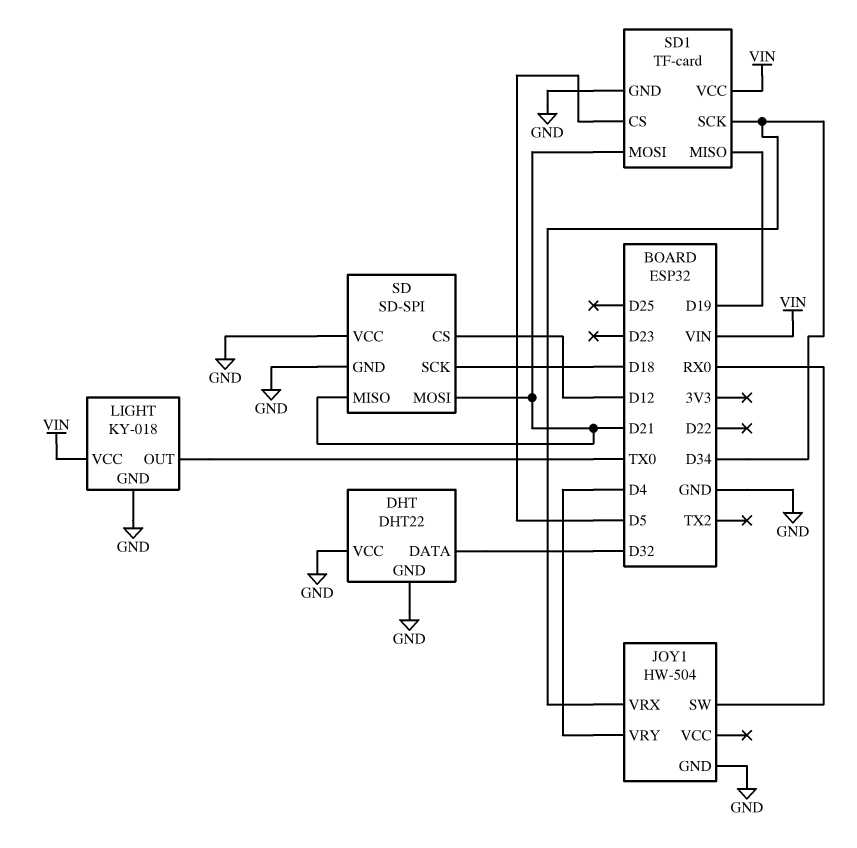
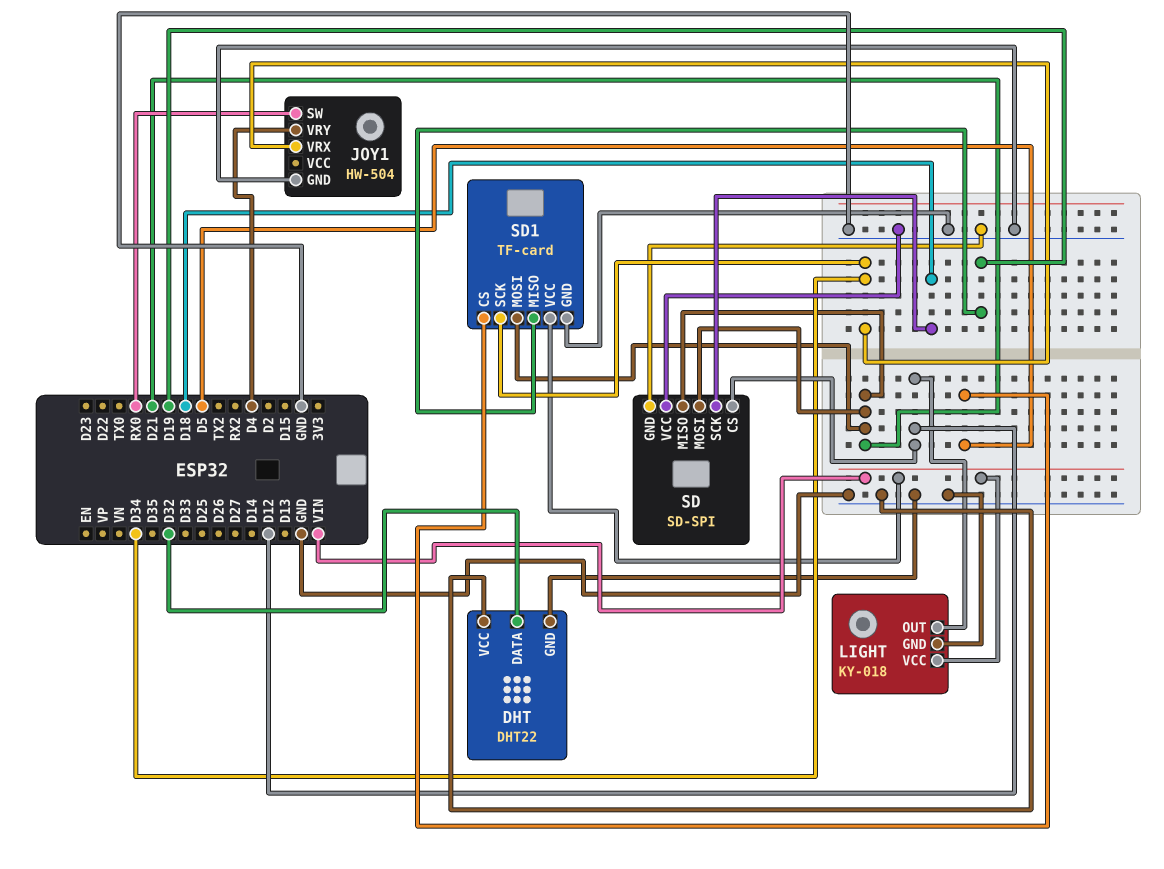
LIGHT pin OUT: TX0 -> D12

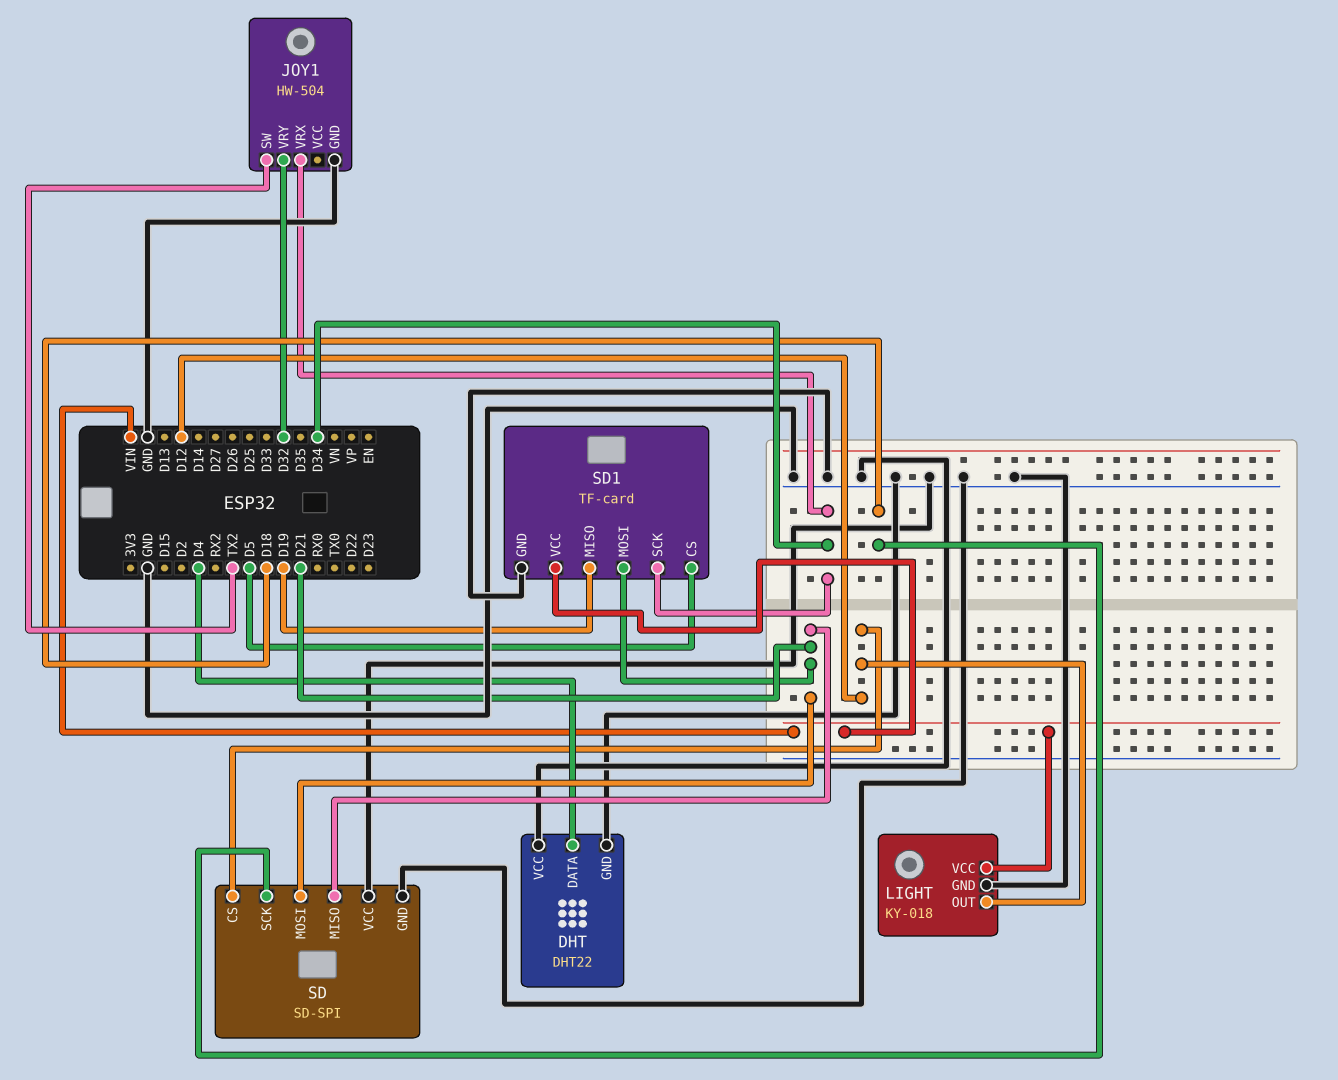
DHT pin DATA: D32 -> D4
JOY1 pin SW: RX0 -> TX2
JOY1 pin VRY: D4 -> D32

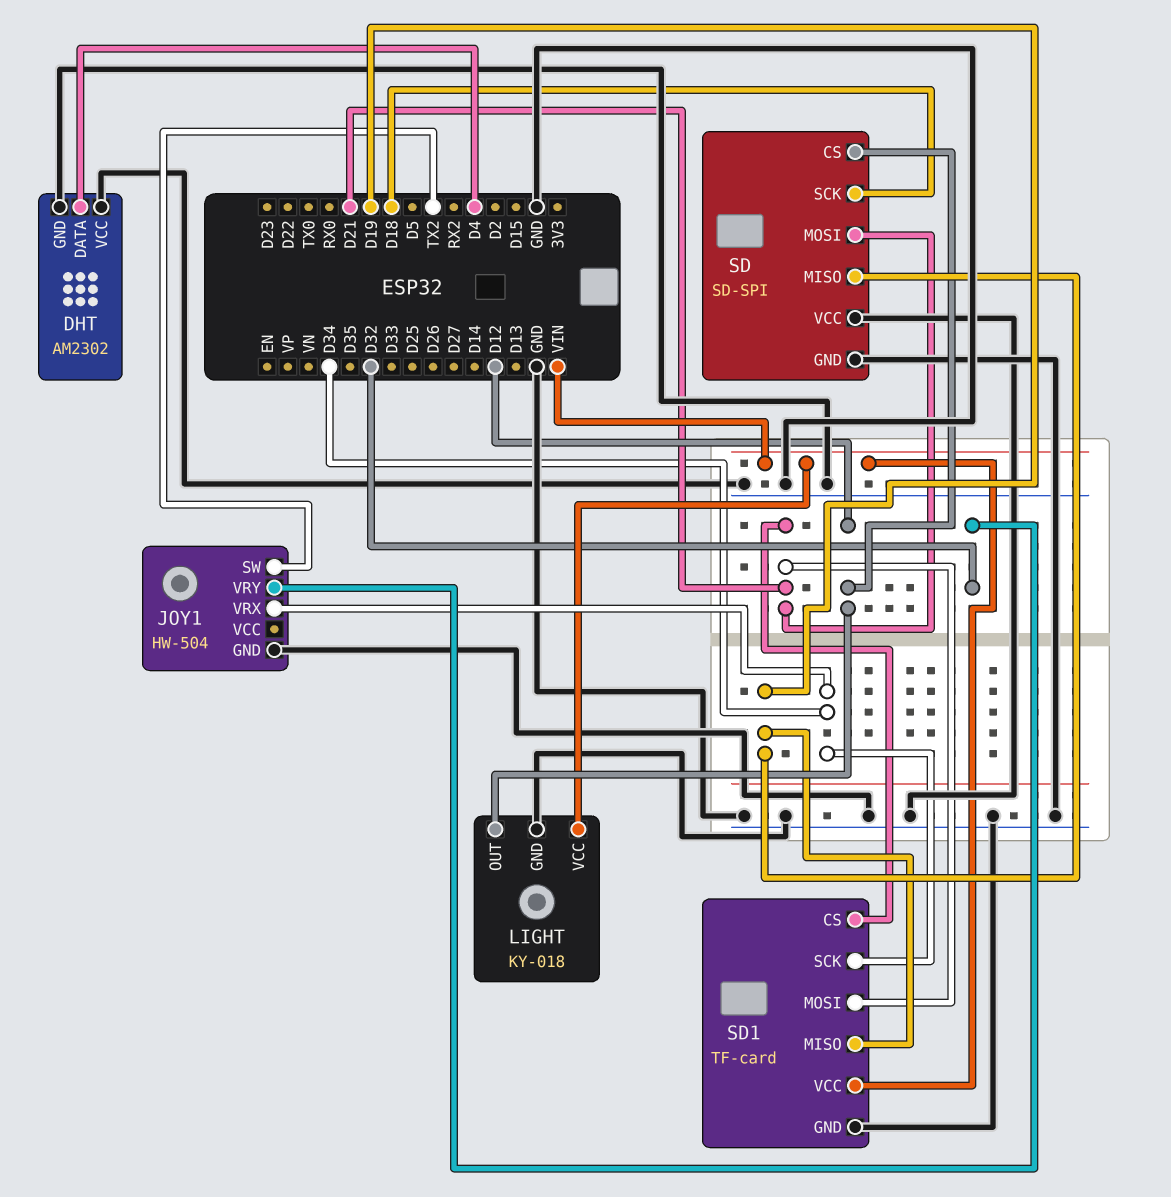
DHT: DHT22 -> AM2302
SD pin MISO: D21 -> D19
SD1 pin CS: D5 -> D21

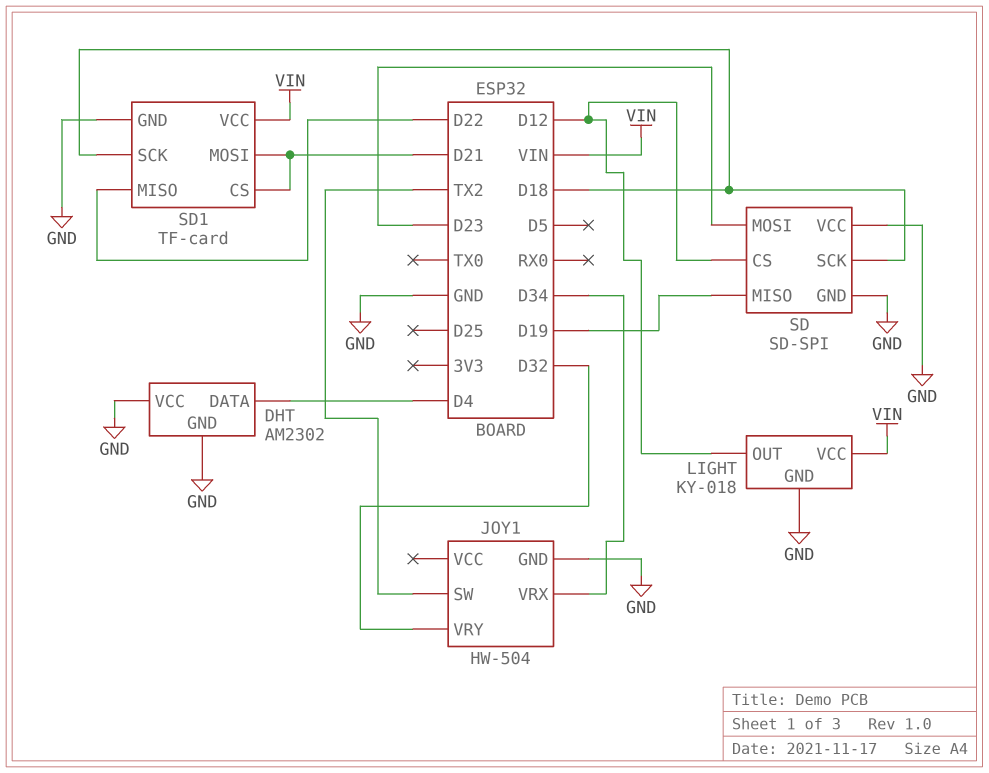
SD pin MOSI: D21 -> D23
SD1 pin MISO: D19 -> D22
SD1 pin SCK: D34 -> D18

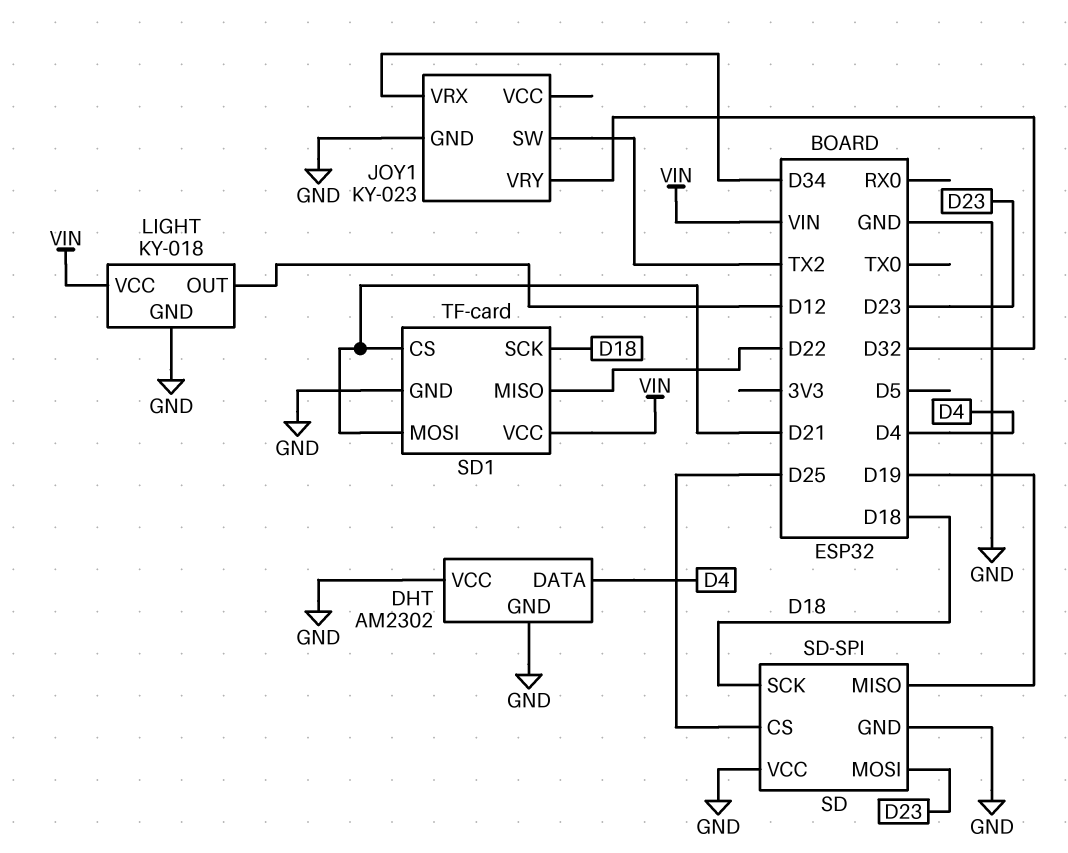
JOY1: HW-504 -> KY-023
SD pin CS: D12 -> D25

